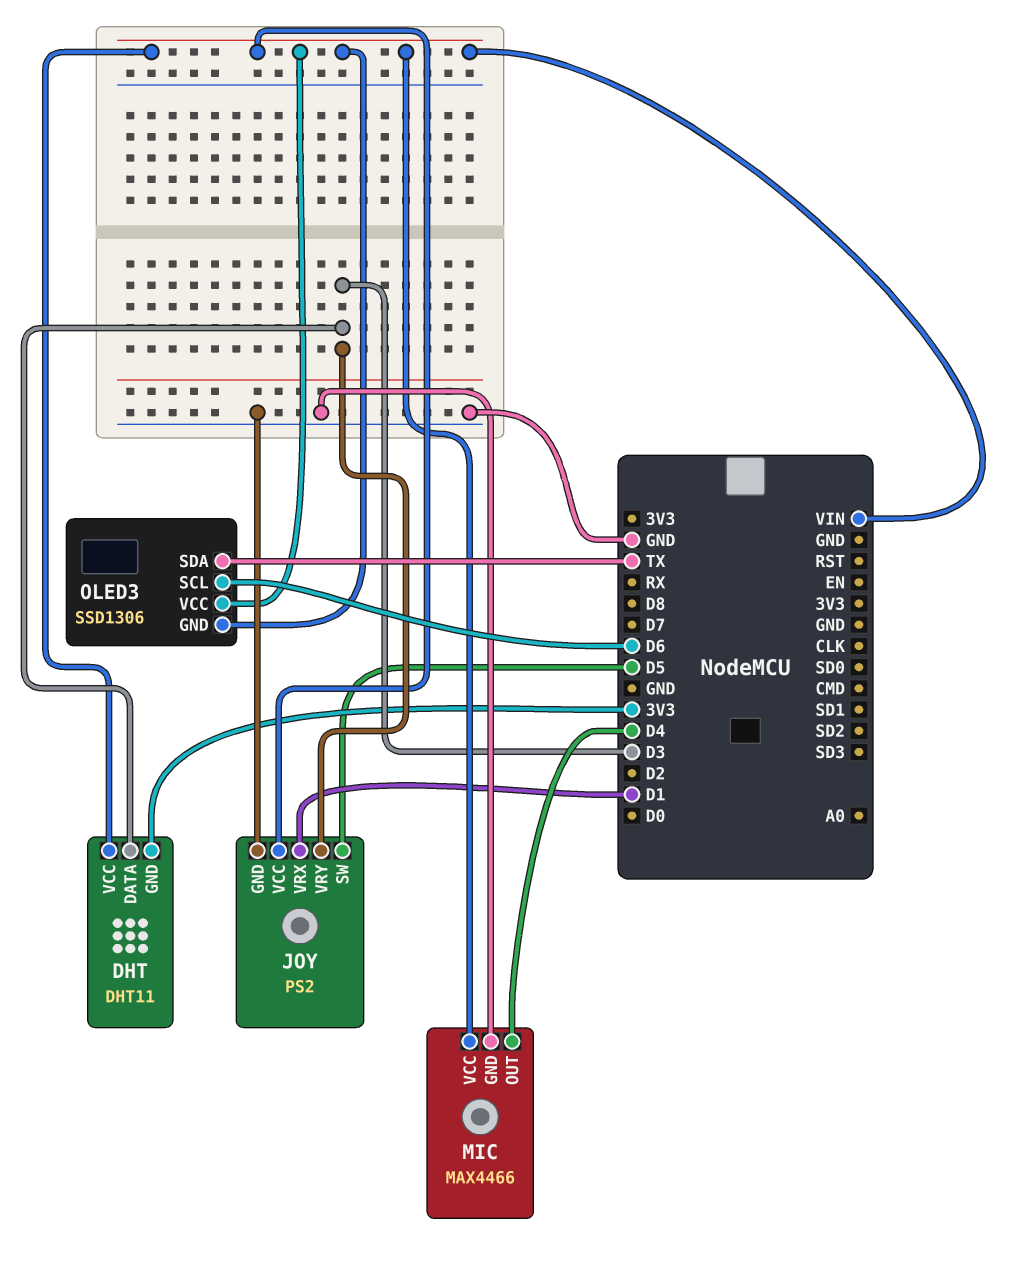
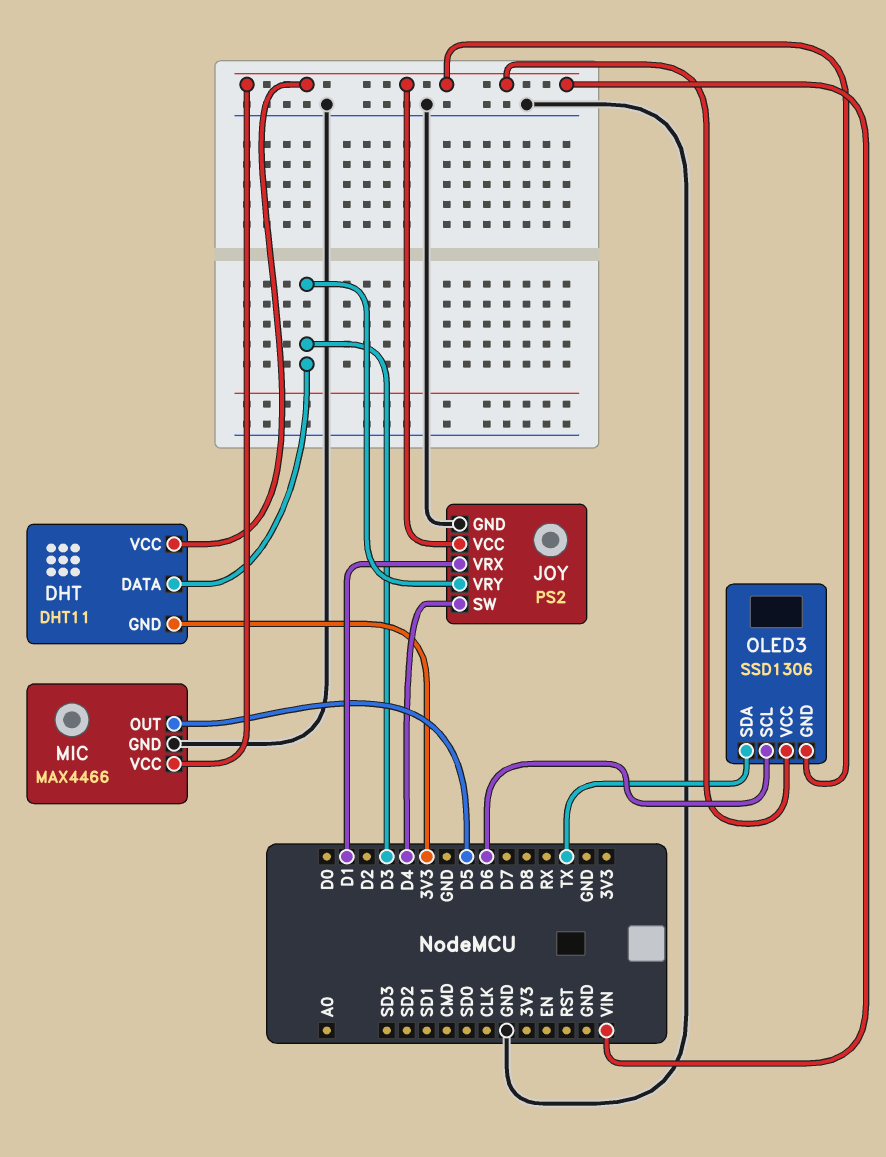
JOY pin SW: D5 -> D4
MIC pin OUT: D4 -> D5

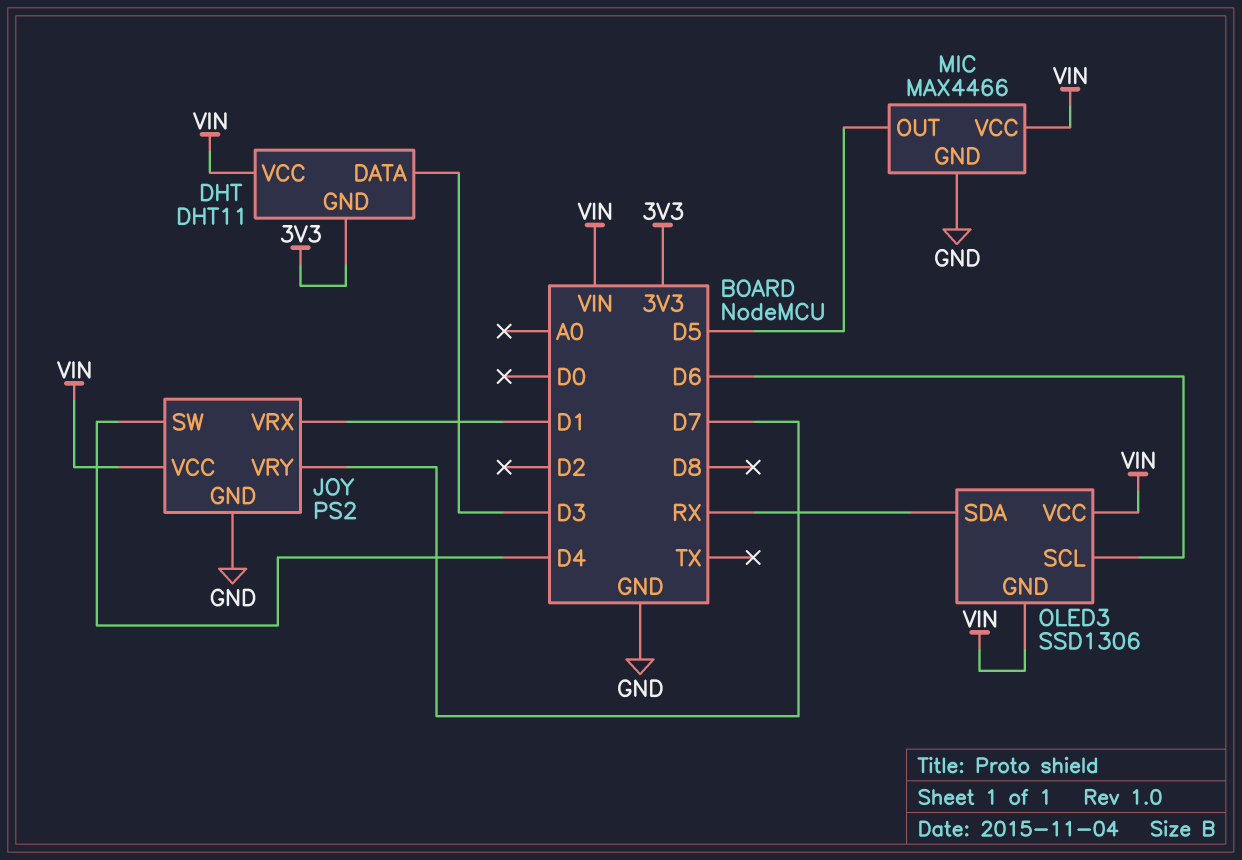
JOY pin VRY: D3 -> D7
OLED3 pin SDA: TX -> RX

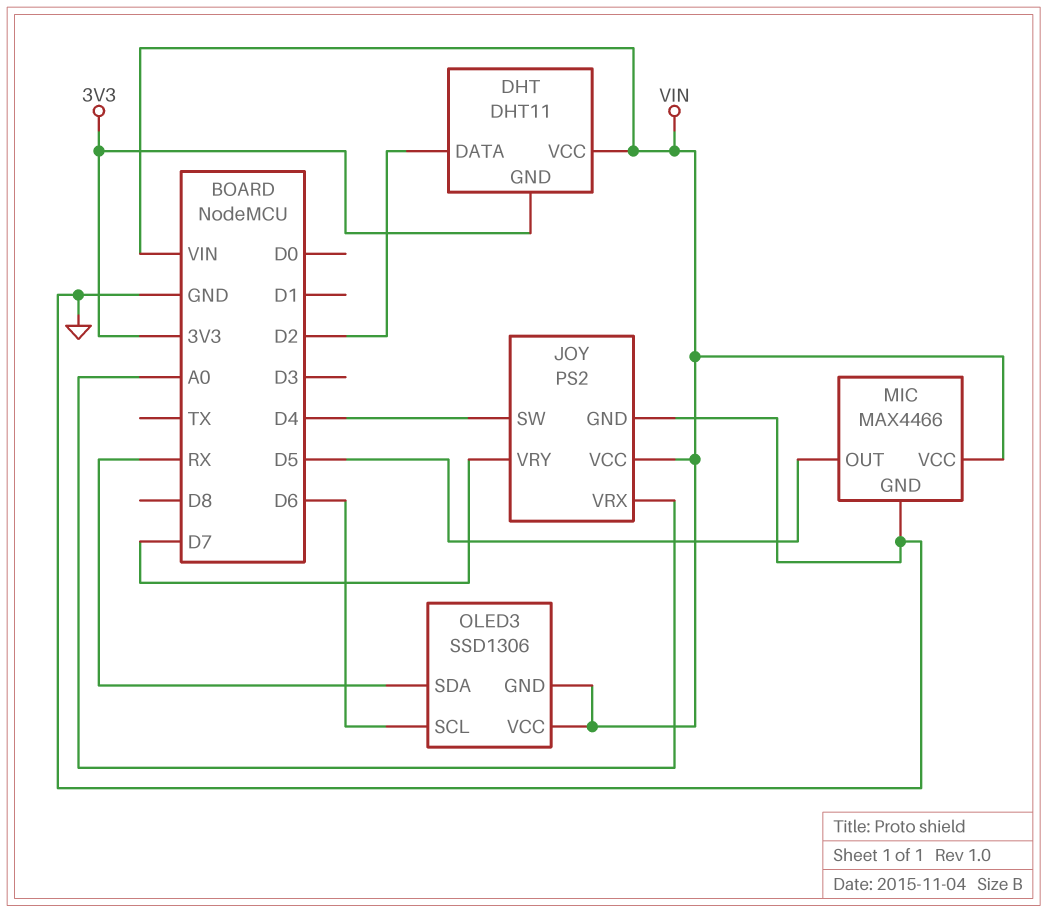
DHT pin DATA: D3 -> D2
JOY pin VRX: D1 -> A0

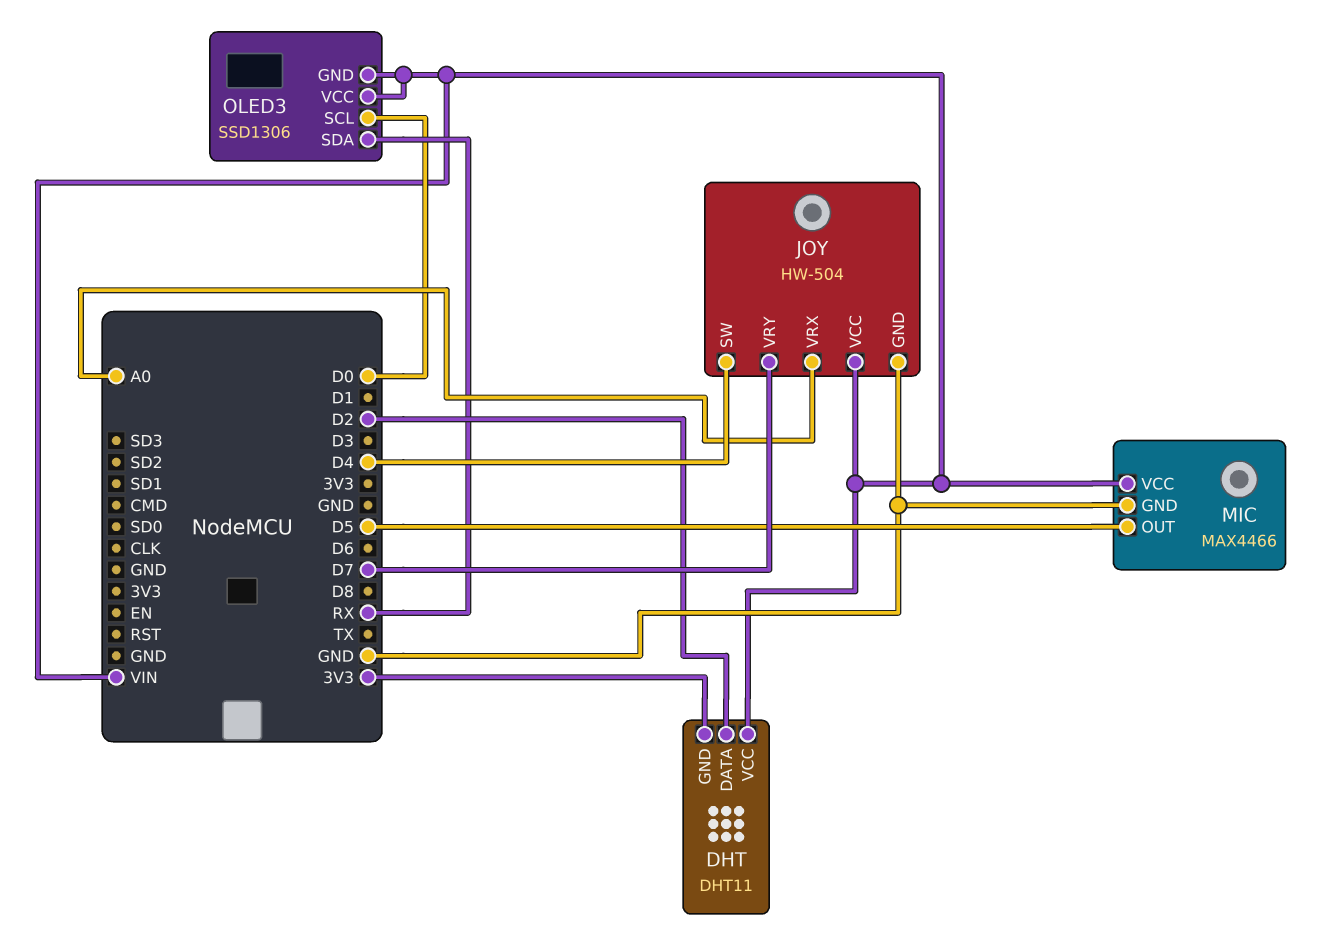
JOY: PS2 -> HW-504
OLED3 pin SCL: D6 -> D0

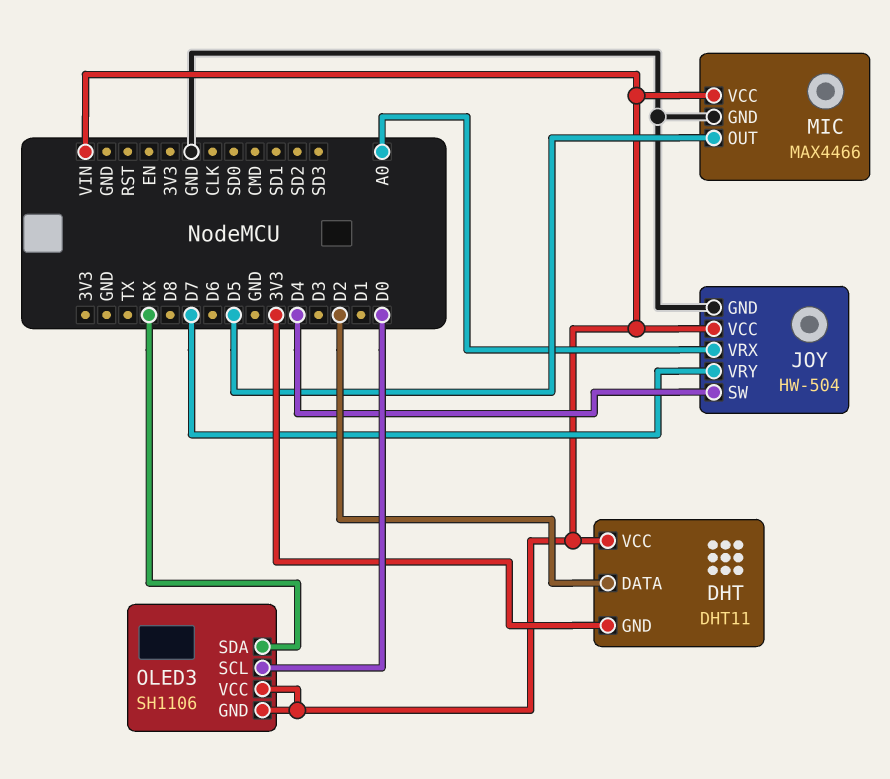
OLED3: SSD1306 -> SH1106

